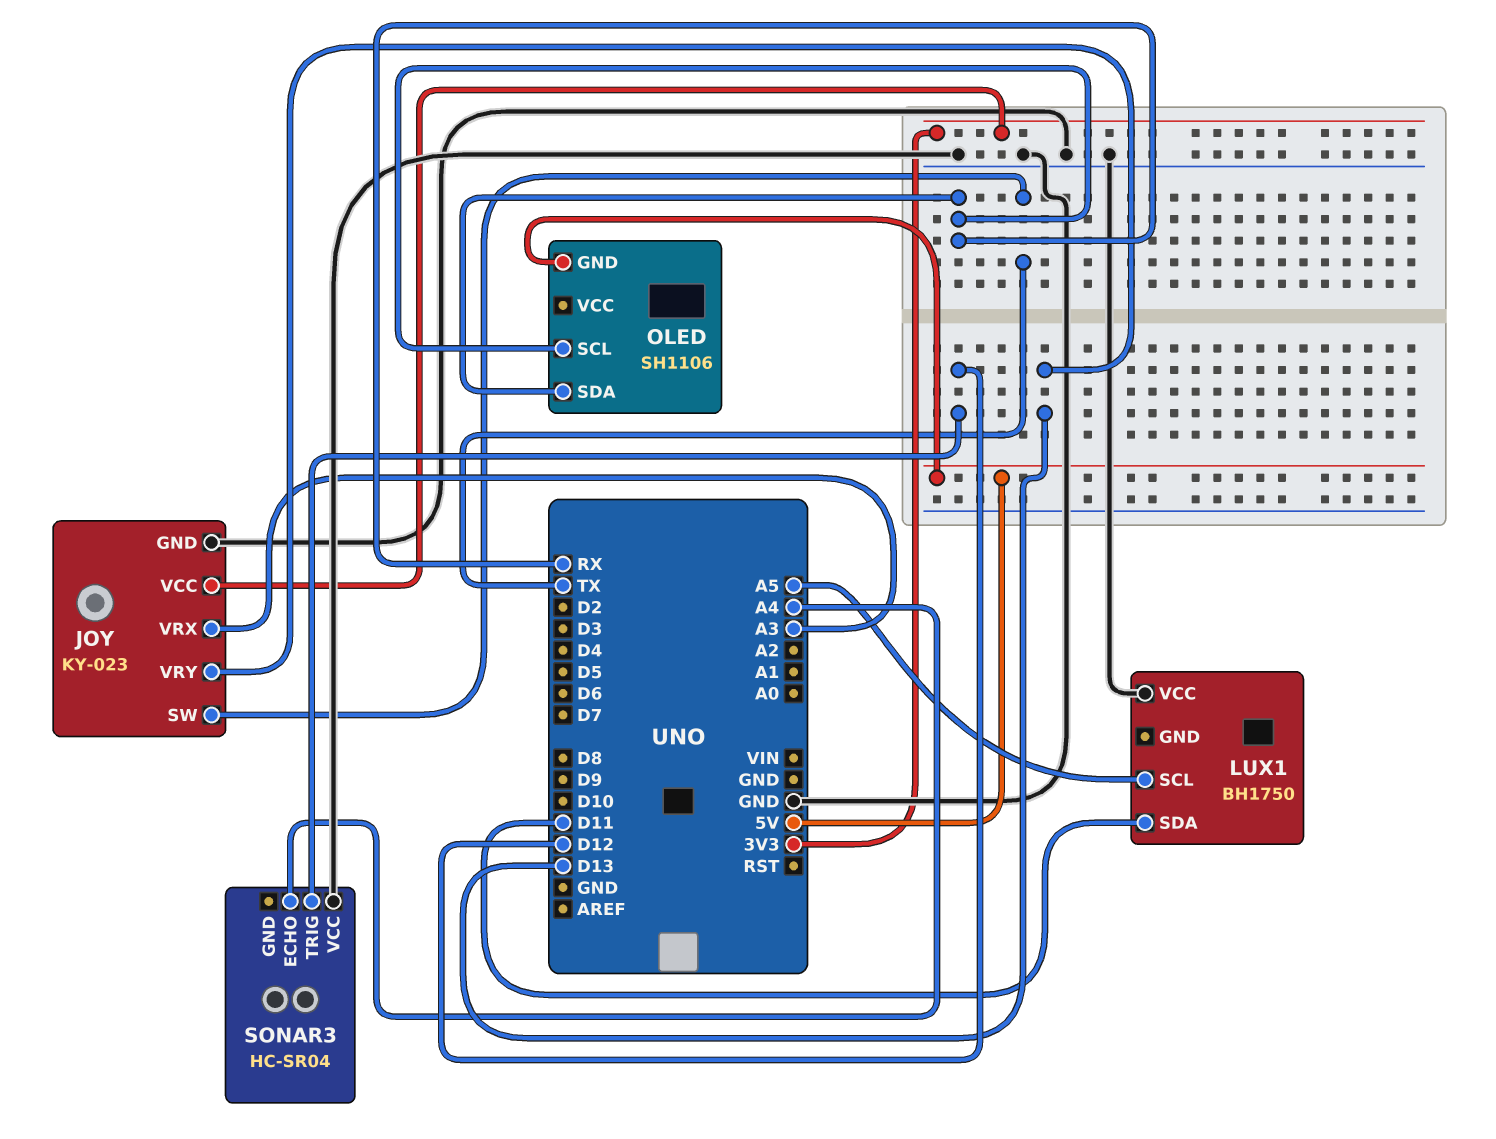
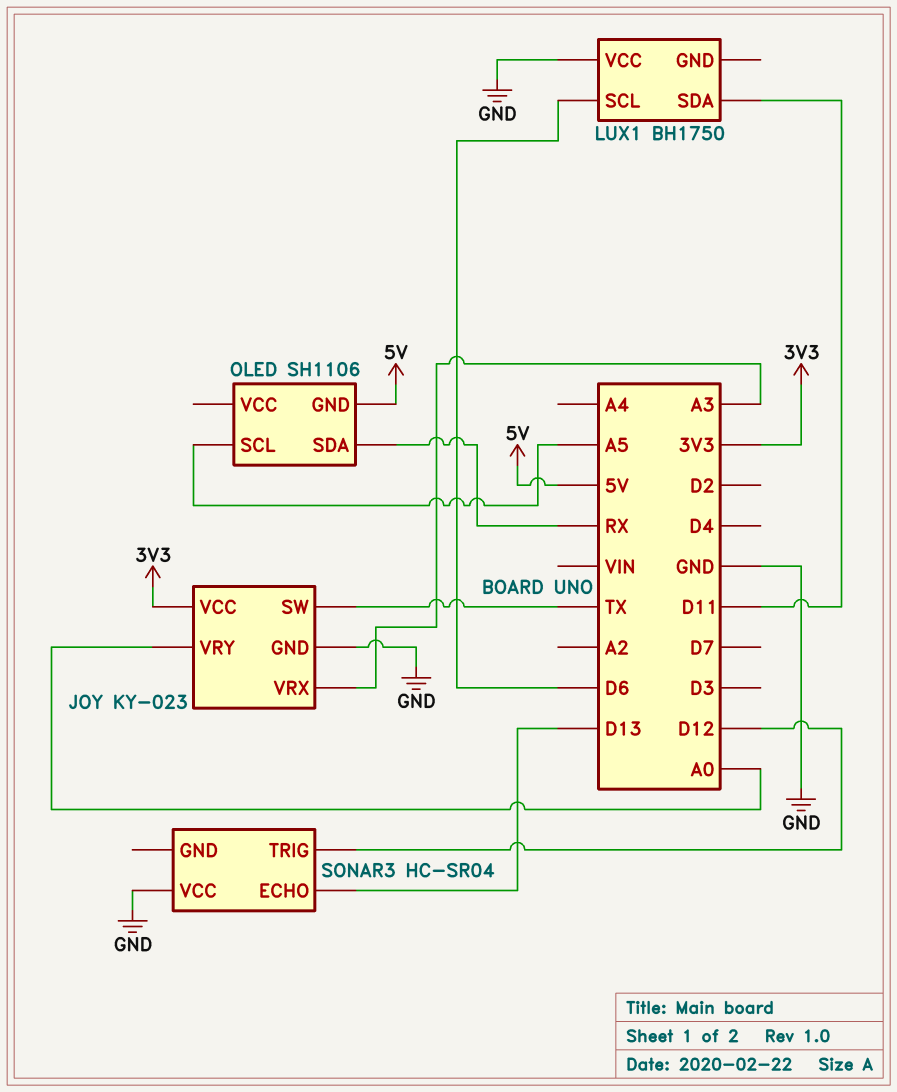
JOY pin VRY: D13 -> A0
LUX1 pin SCL: A5 -> D6
OLED pin SCL: RX -> A5
SONAR3 pin ECHO: A4 -> D13

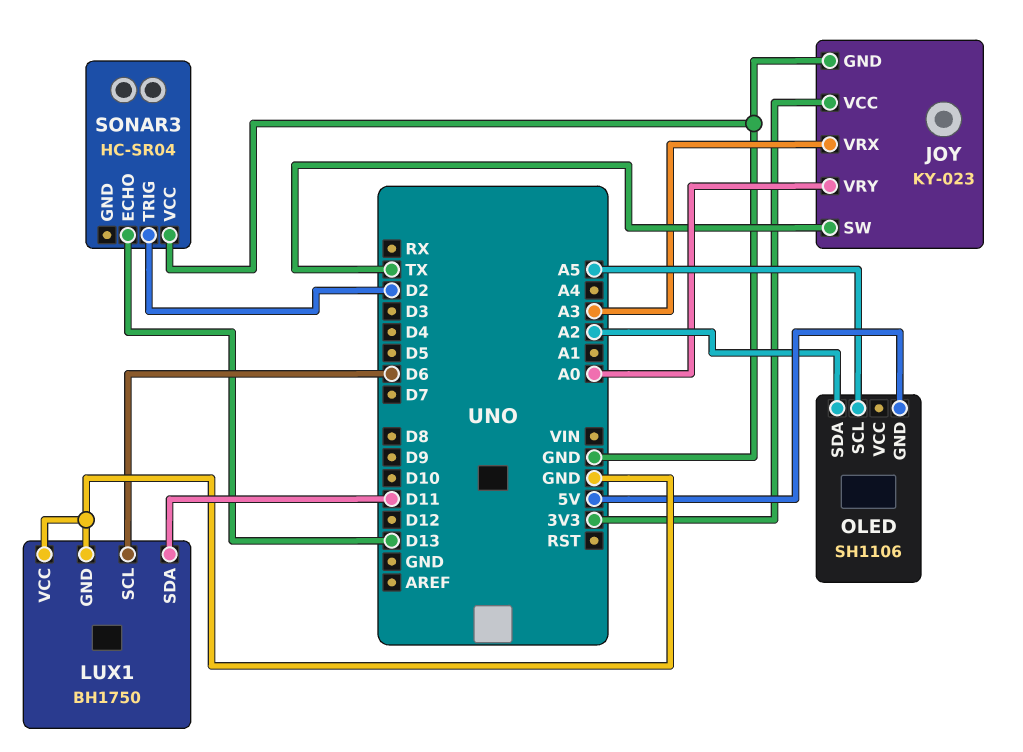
LUX1 pin GND: none -> GND
OLED pin SDA: RX -> A2
SONAR3 pin TRIG: D12 -> D2

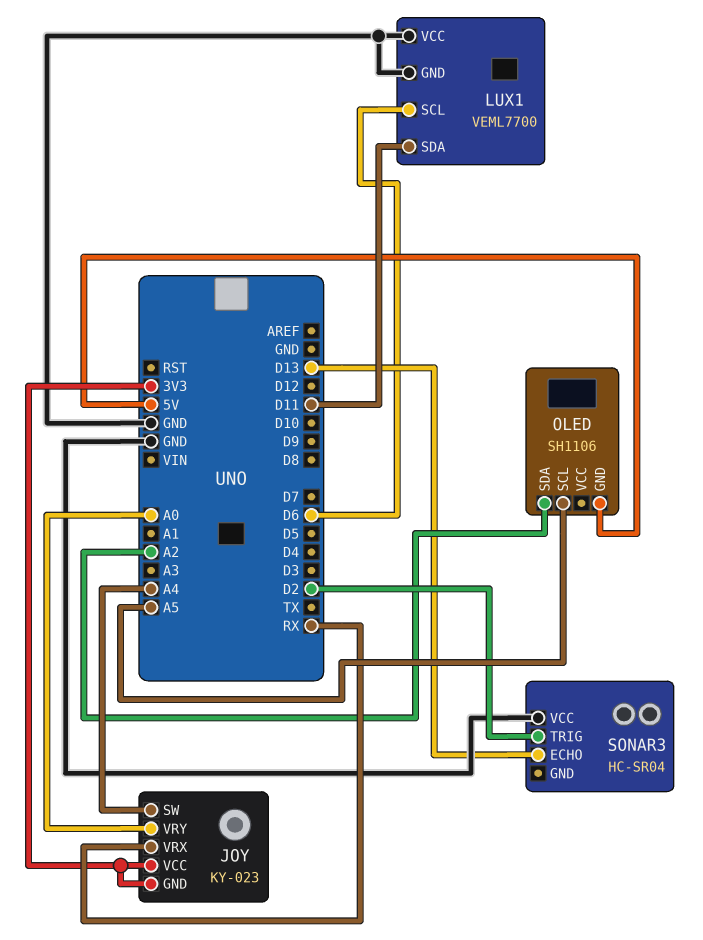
JOY pin GND: GND -> 3V3
JOY pin SW: TX -> A4
JOY pin VRX: A3 -> RX
LUX1: BH1750 -> VEML7700

